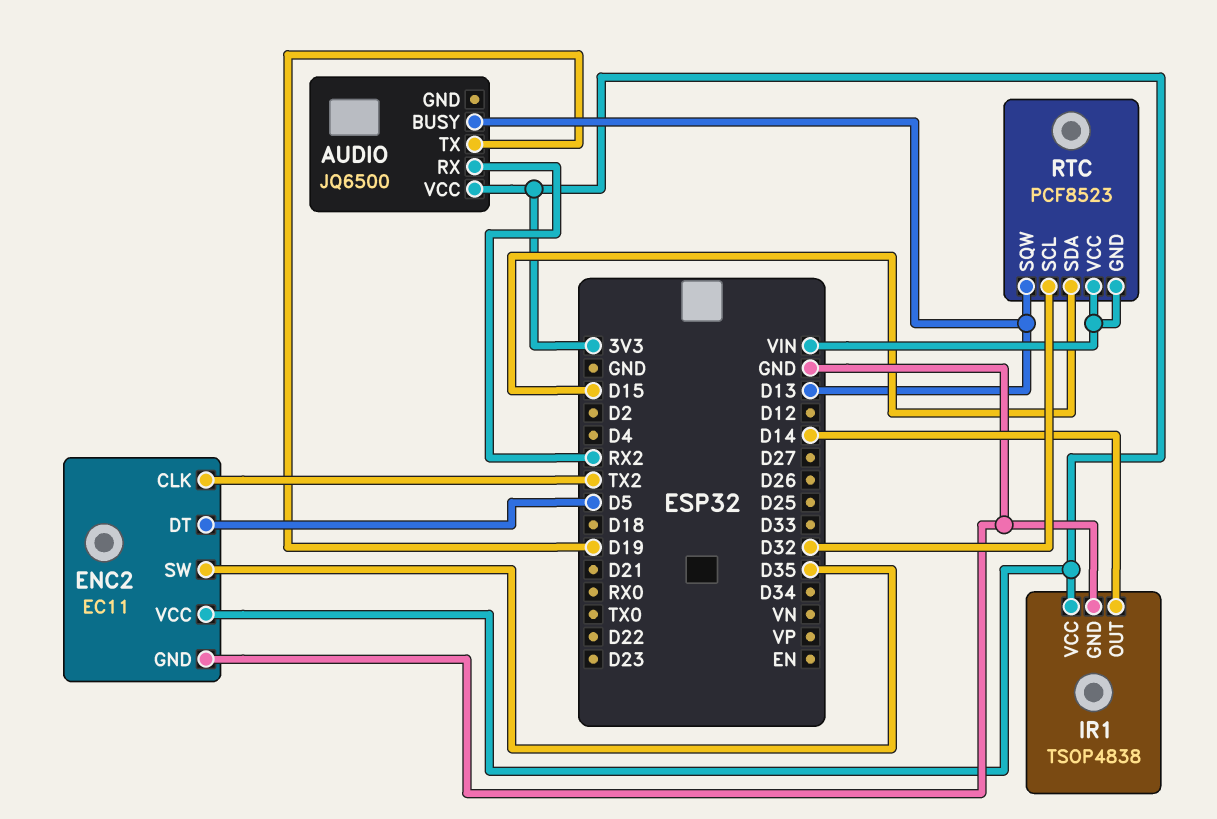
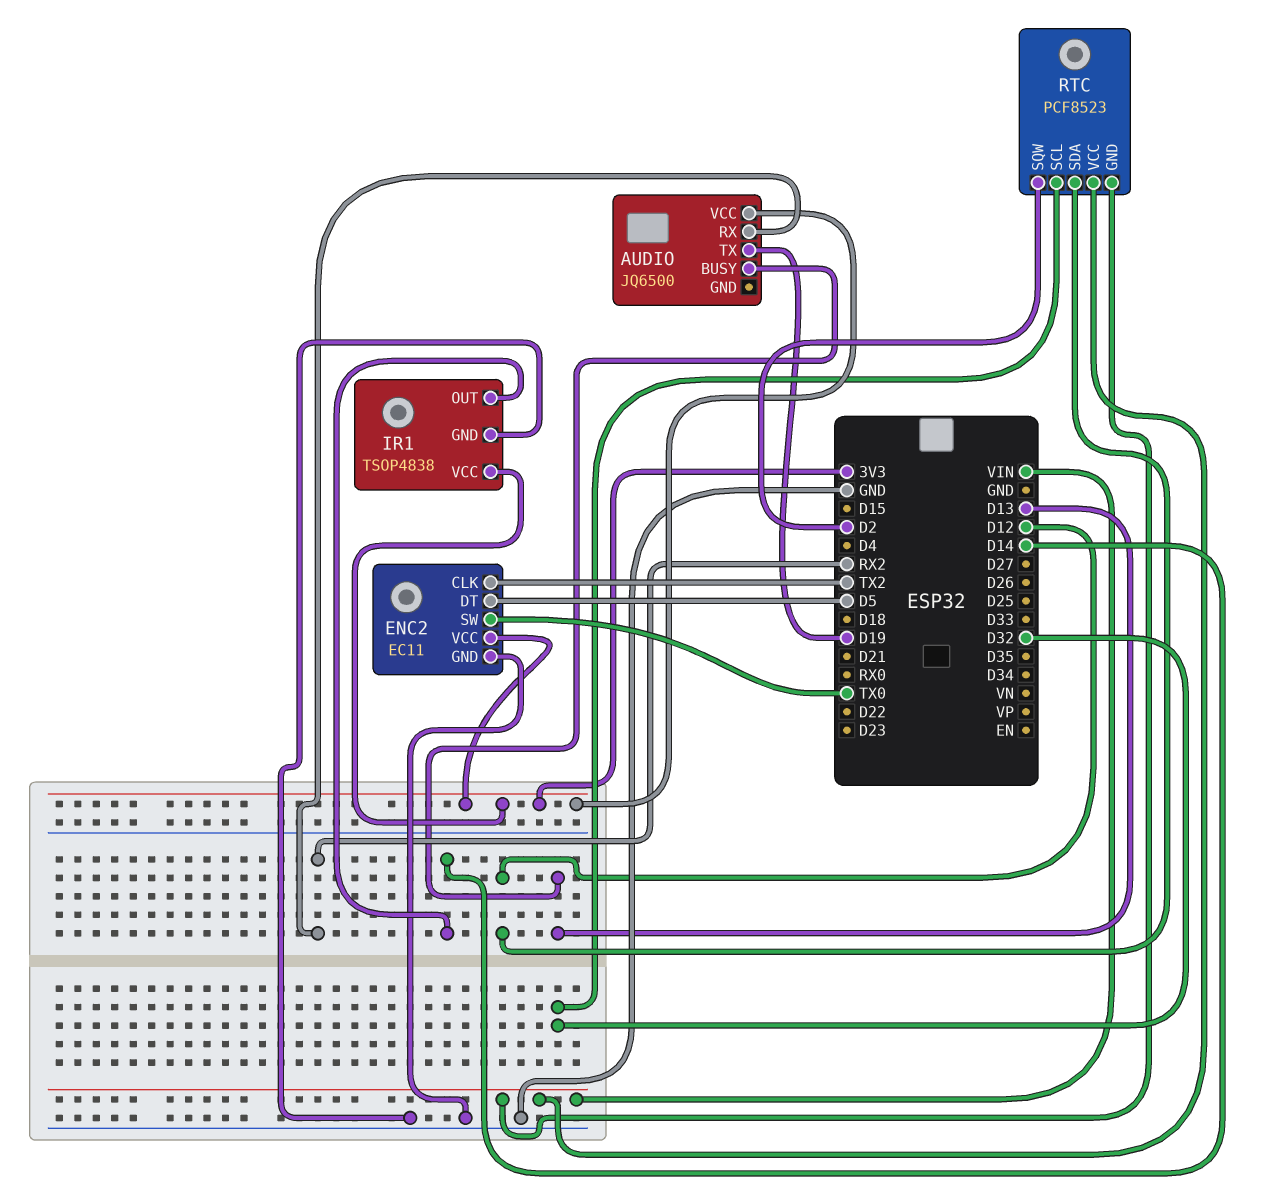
ENC2 pin SW: D35 -> TX0
RTC pin SDA: D15 -> D12
RTC pin SQW: D13 -> D2

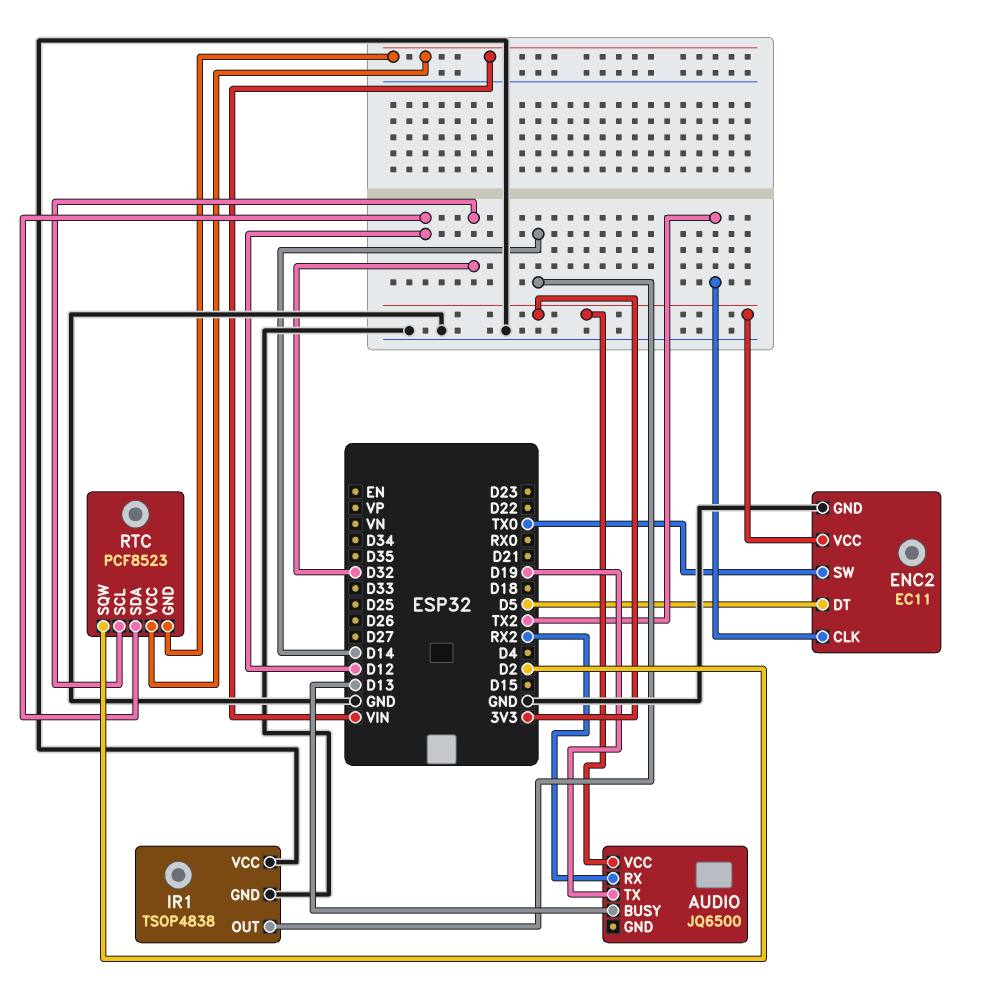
IR1 pin VCC: 3V3 -> GND

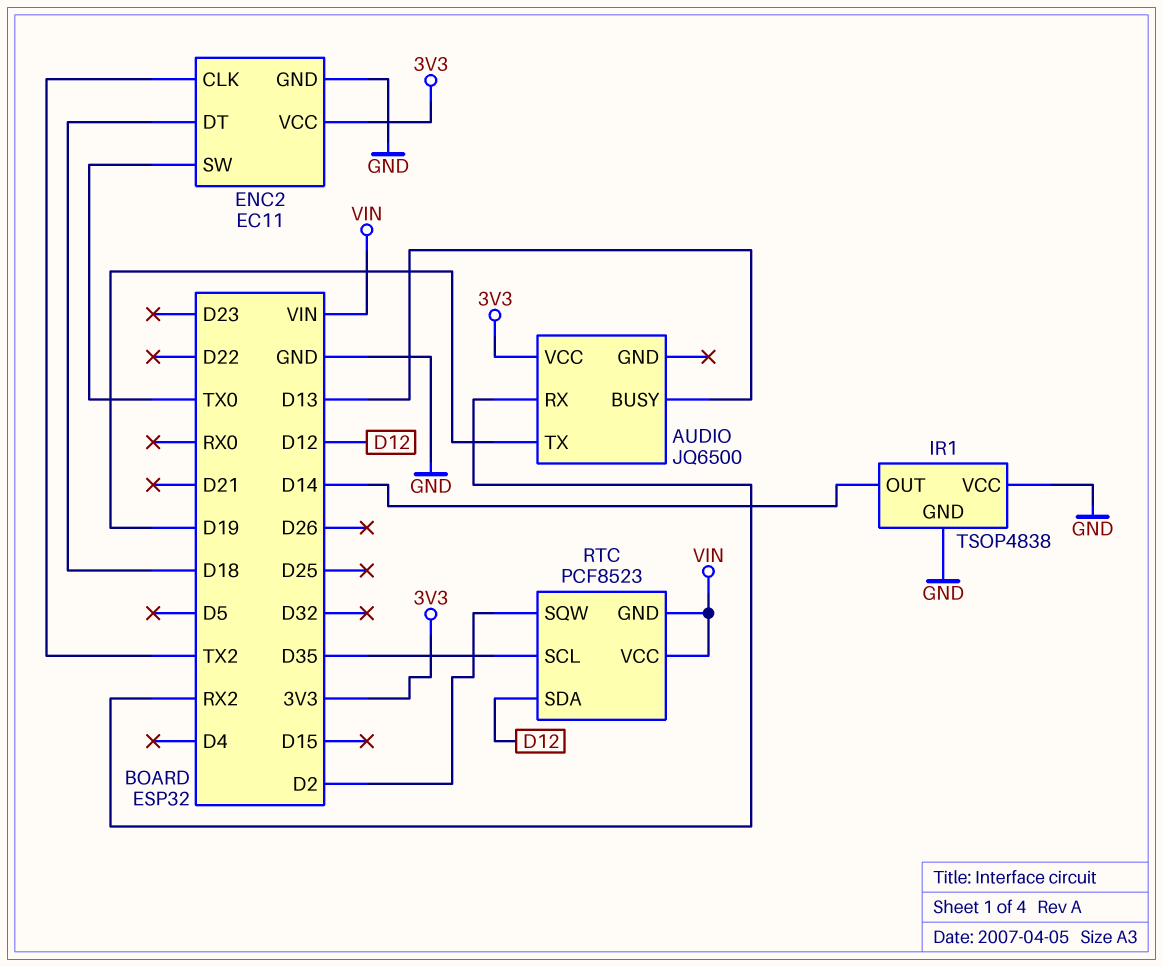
ENC2 pin DT: D5 -> D18
RTC pin SCL: D32 -> D35

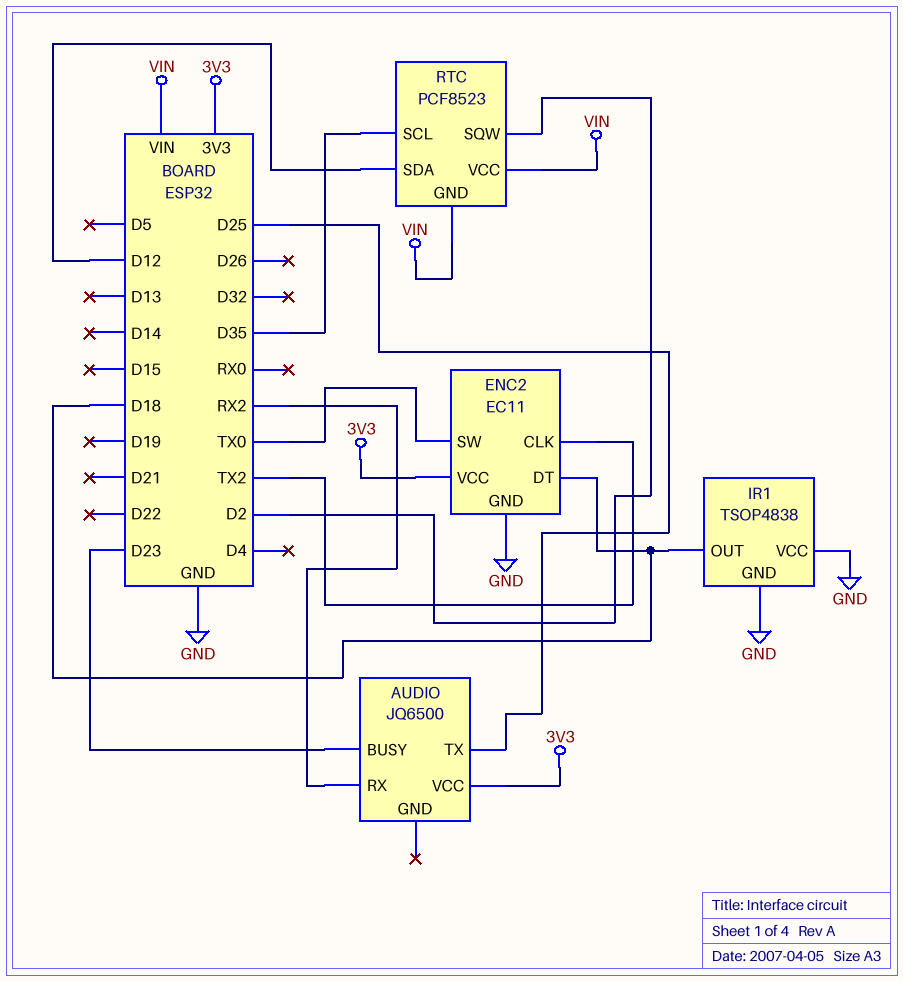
AUDIO pin BUSY: D13 -> D23
AUDIO pin TX: D19 -> D25
IR1 pin OUT: D14 -> D18

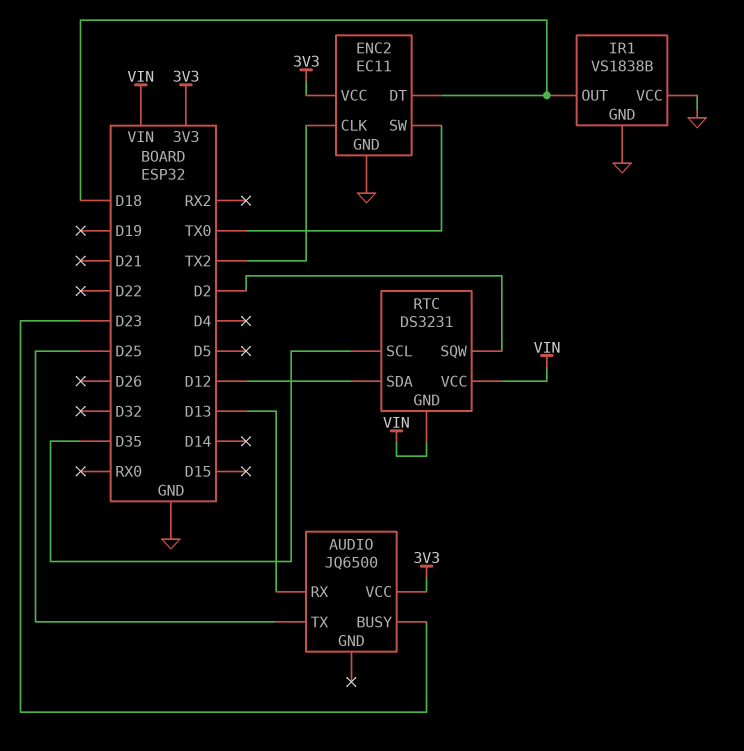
AUDIO pin RX: RX2 -> D13
IR1: TSOP4838 -> VS1838B
RTC: PCF8523 -> DS3231

